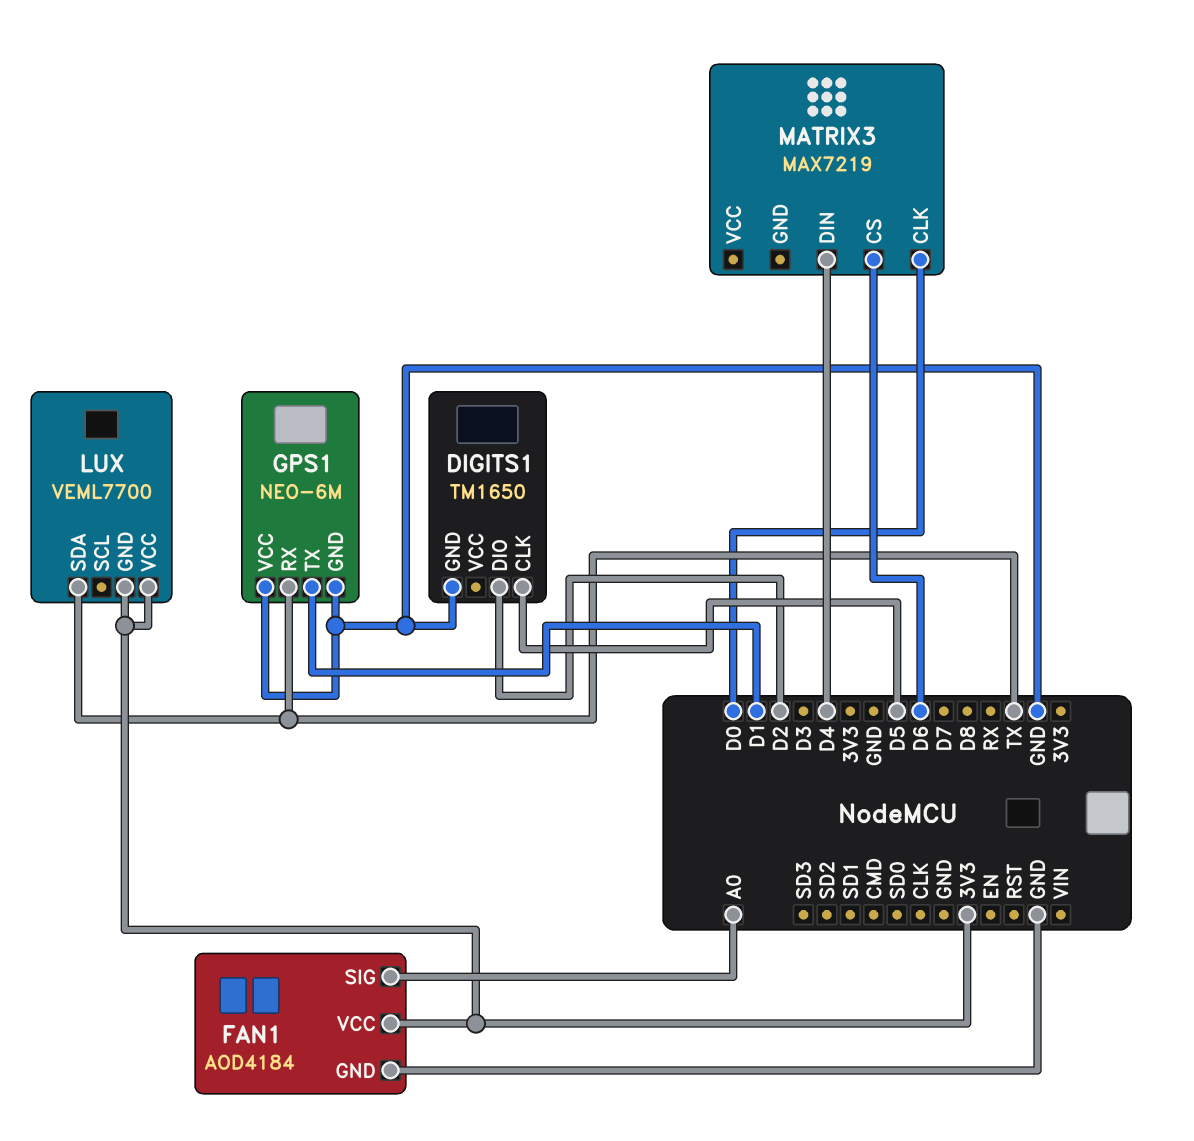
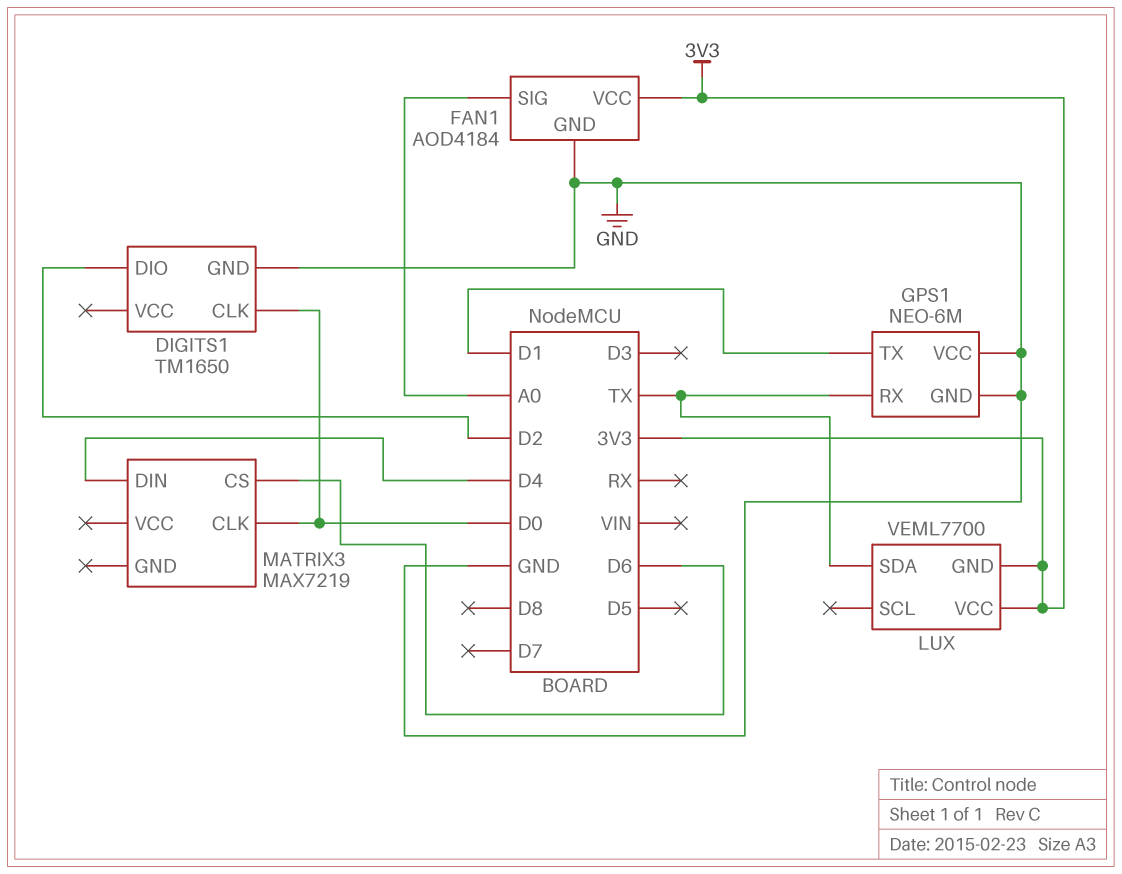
DIGITS1 pin CLK: D5 -> D0

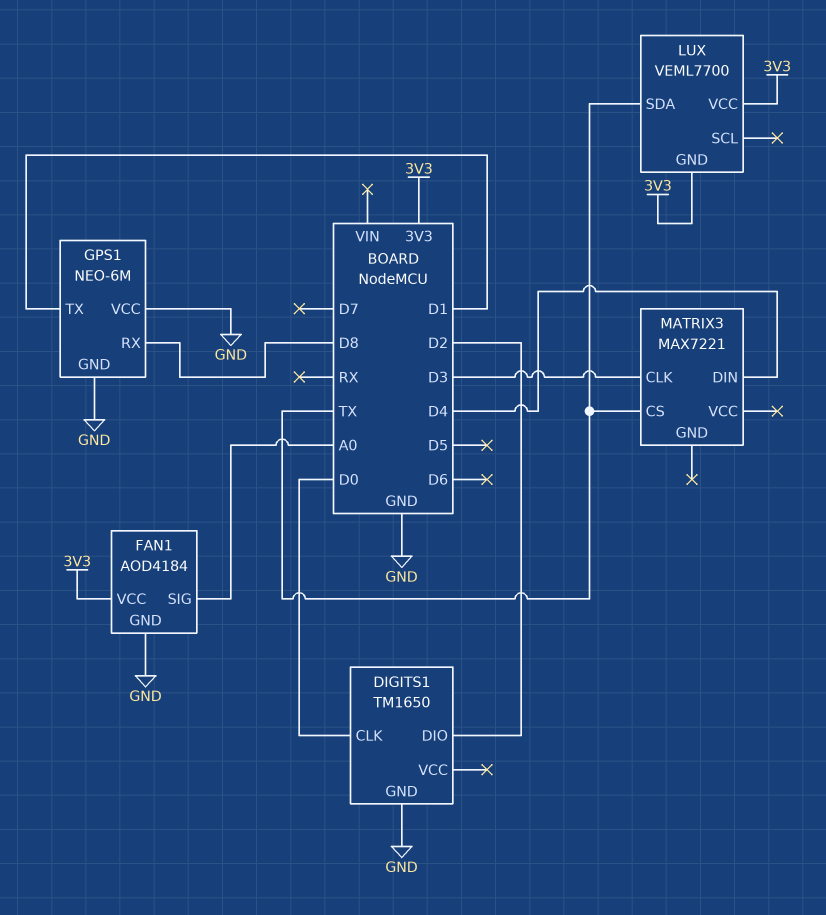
GPS1 pin RX: TX -> D8
MATRIX3: MAX7219 -> MAX7221
MATRIX3 pin CLK: D0 -> D3
MATRIX3 pin CS: D6 -> TX

